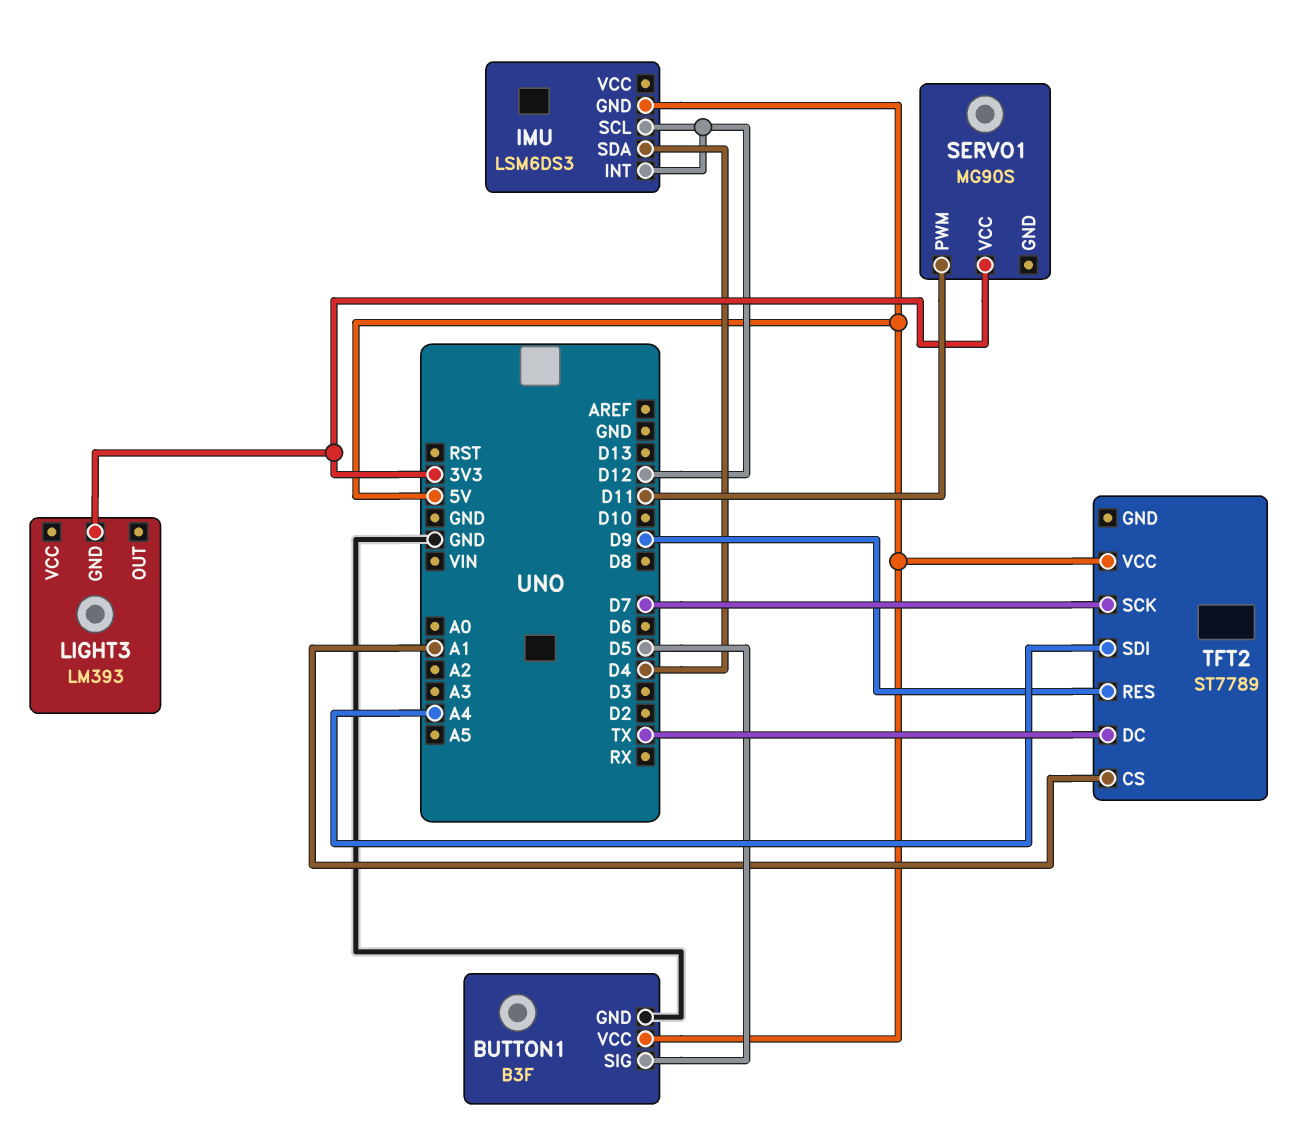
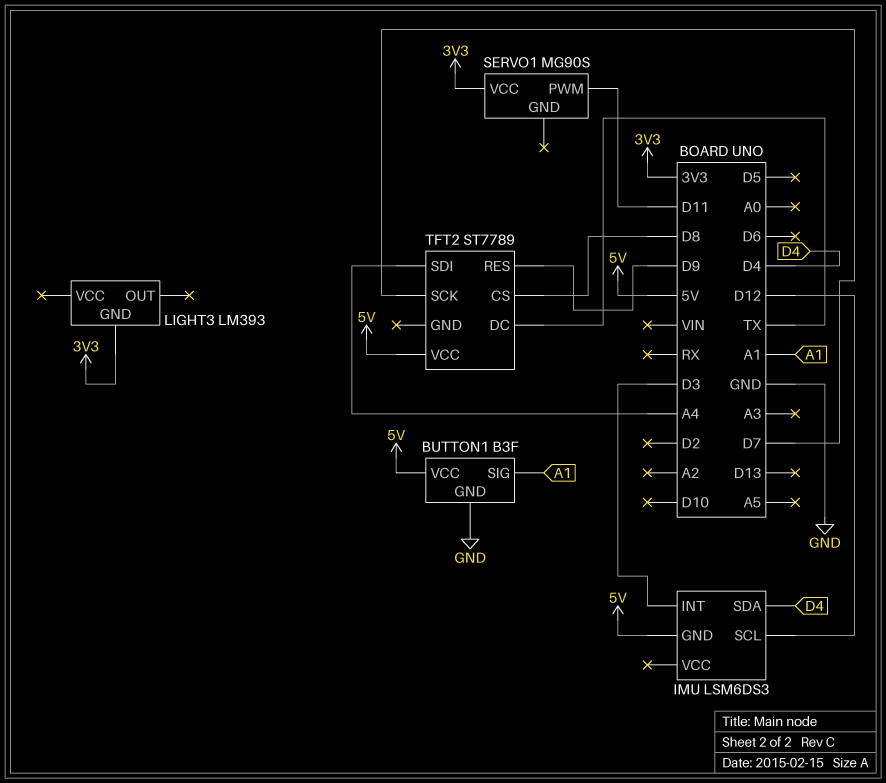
BUTTON1 pin SIG: D5 -> A1
IMU pin INT: D12 -> D3
TFT2 pin CS: A1 -> D8

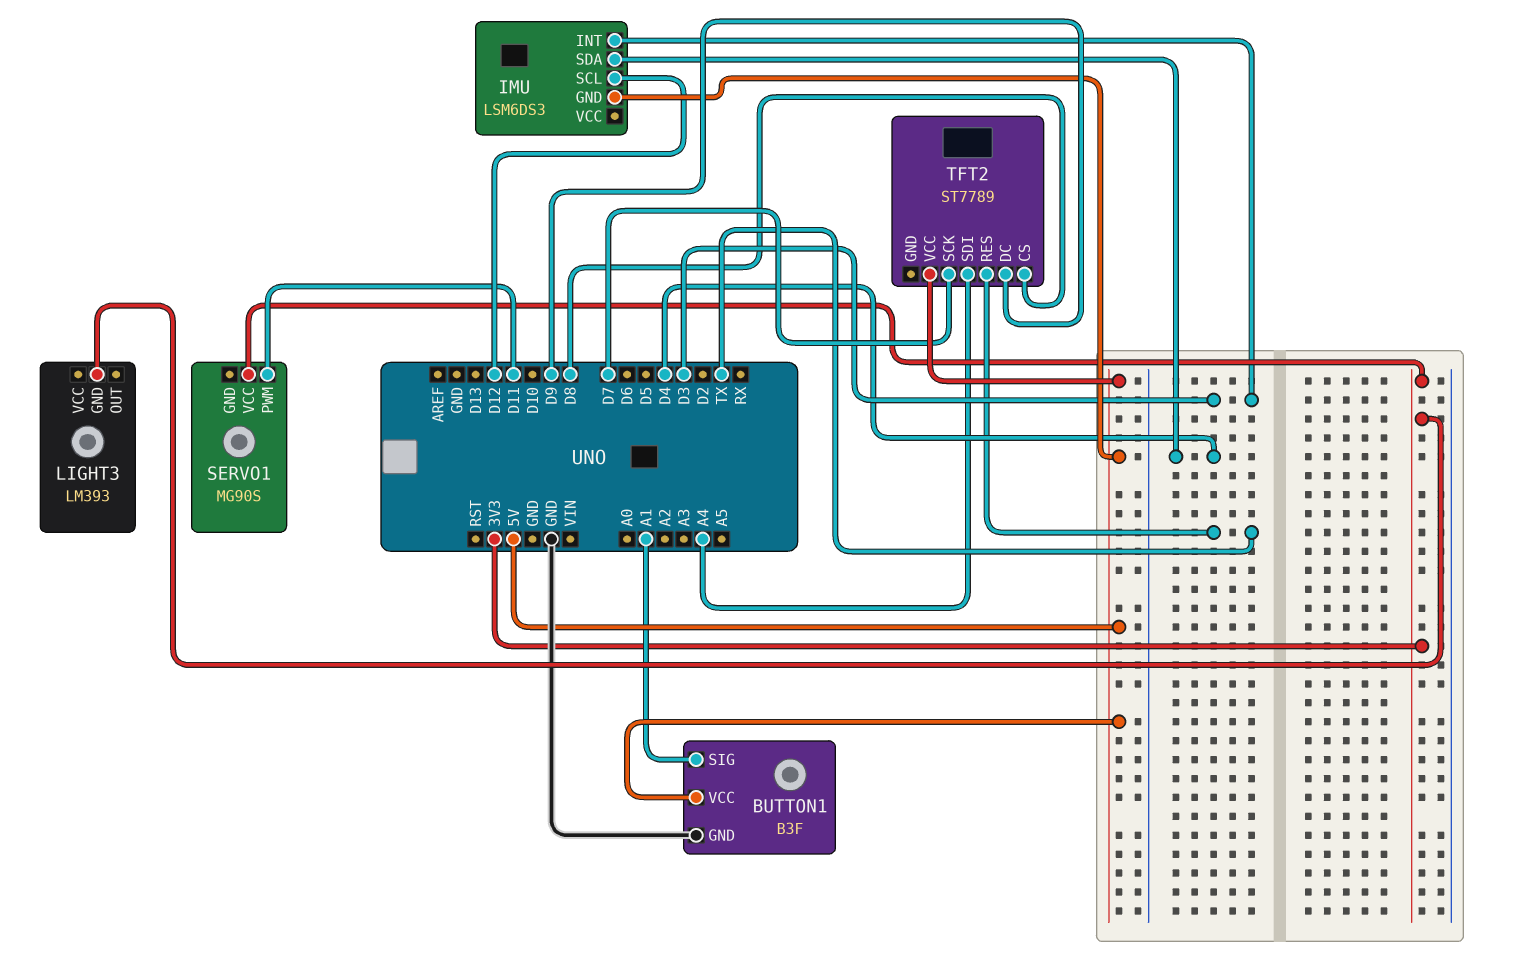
TFT2 pin DC: TX -> D9
TFT2 pin RES: D9 -> TX

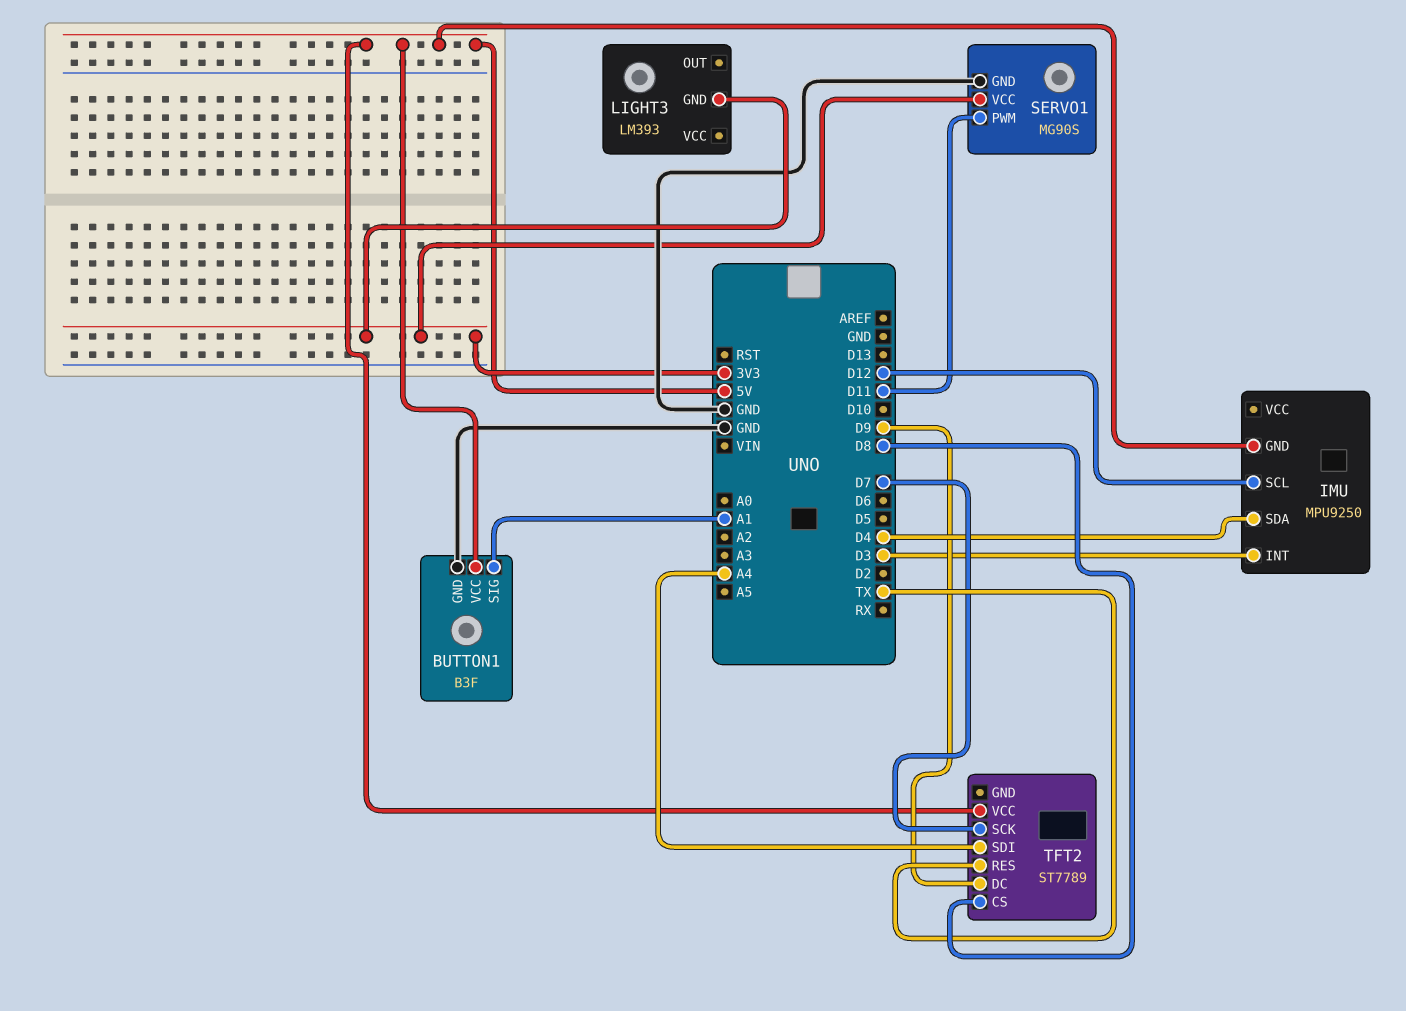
IMU: LSM6DS3 -> MPU9250
SERVO1 pin GND: none -> GND

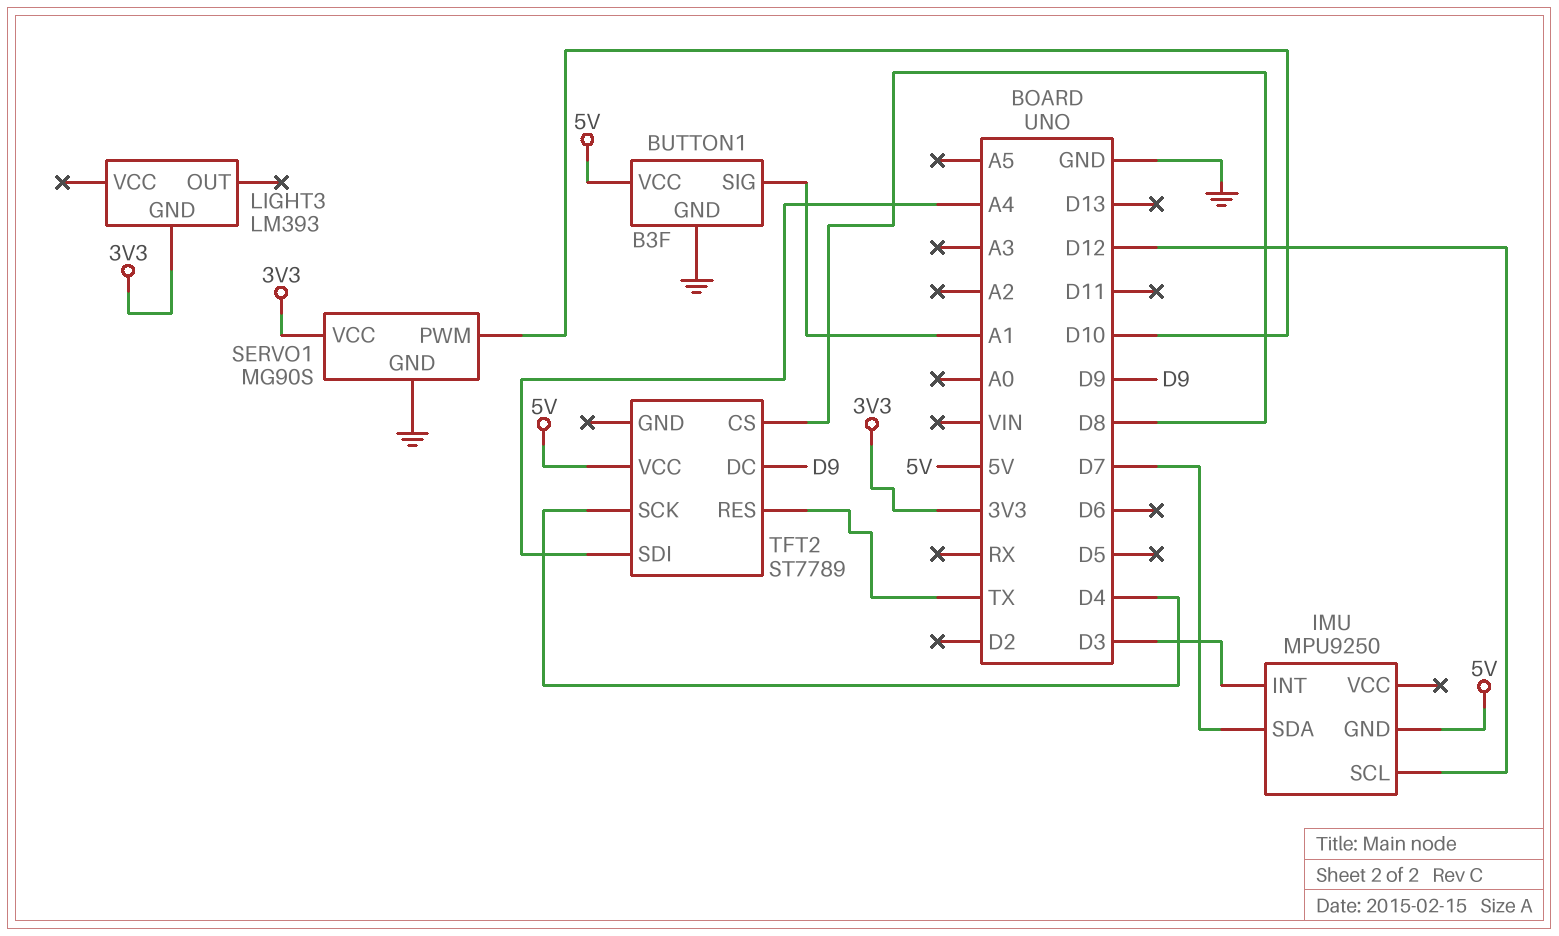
IMU pin SDA: D4 -> D7
SERVO1 pin PWM: D11 -> D10
TFT2 pin SCK: D7 -> D4

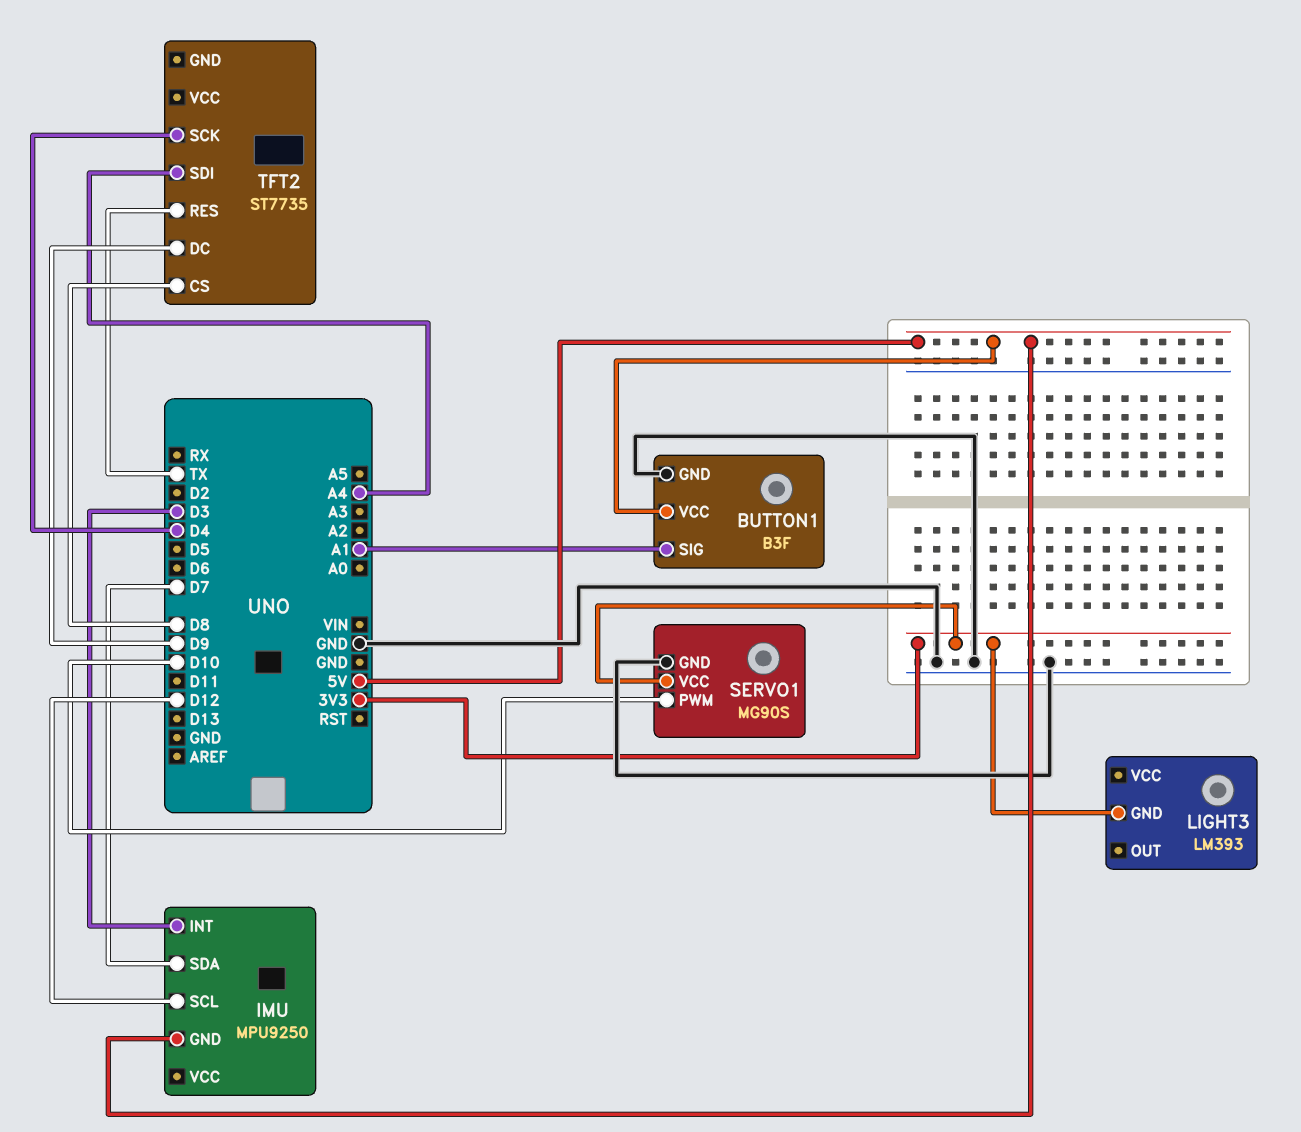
TFT2: ST7789 -> ST7735
TFT2 pin VCC: 5V -> none

